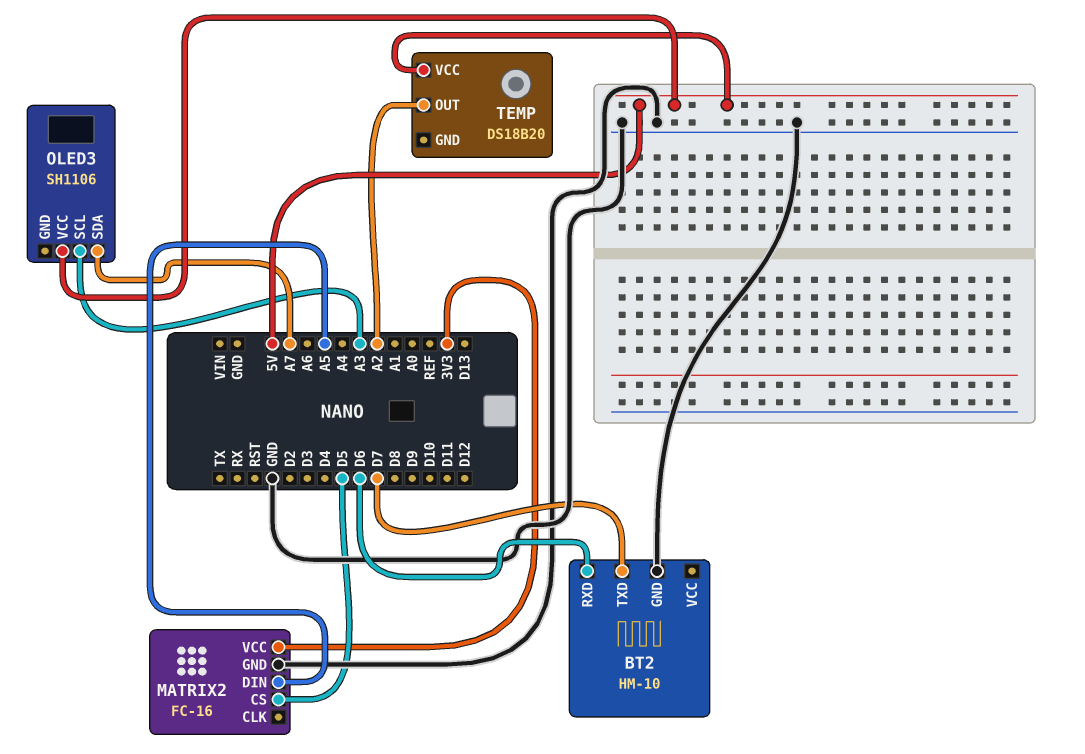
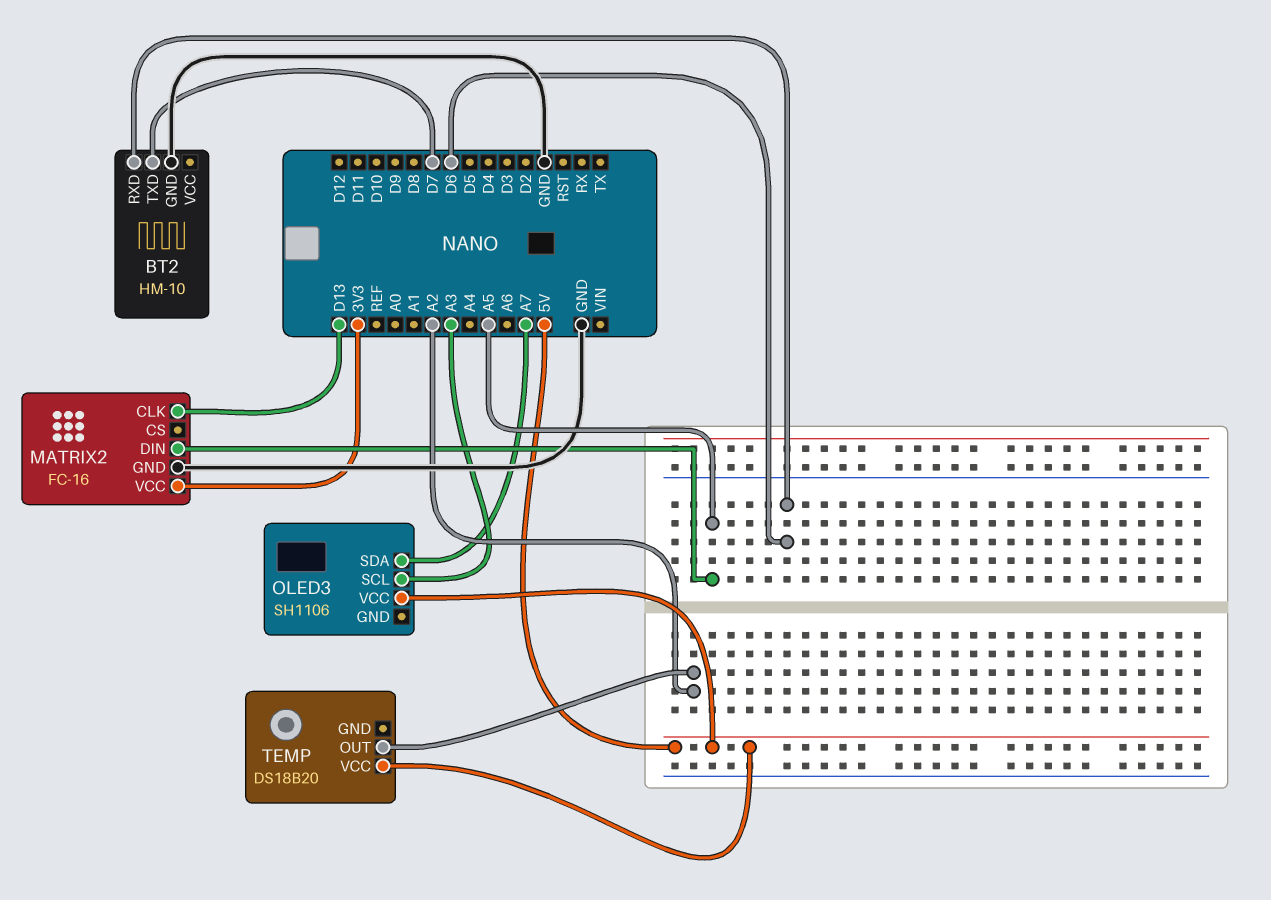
MATRIX2 pin CLK: none -> D13
MATRIX2 pin CS: D5 -> none

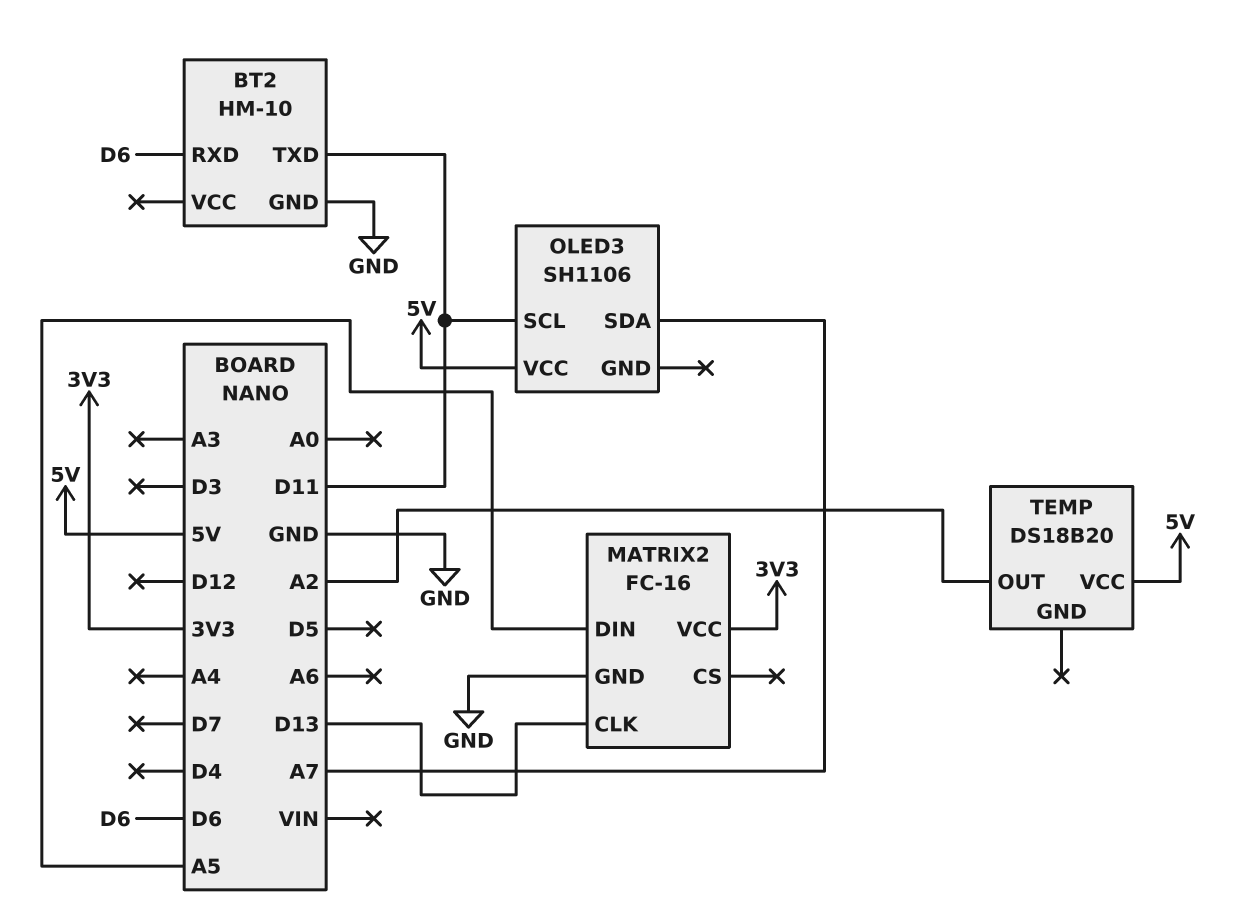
BT2 pin TXD: D7 -> D11
OLED3 pin SCL: A3 -> D11

